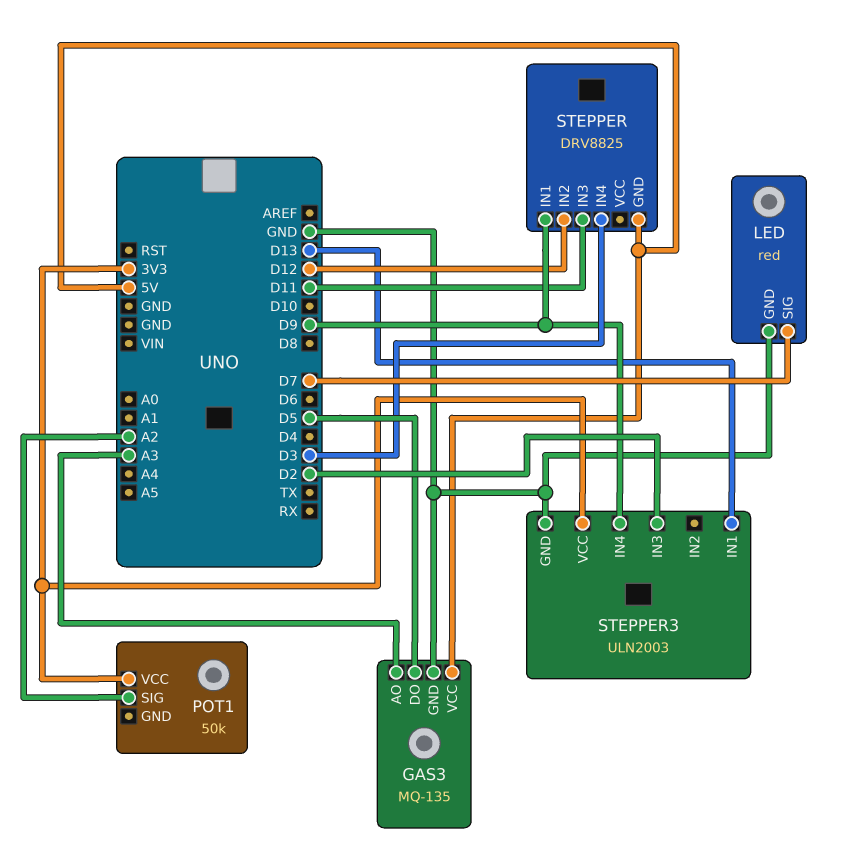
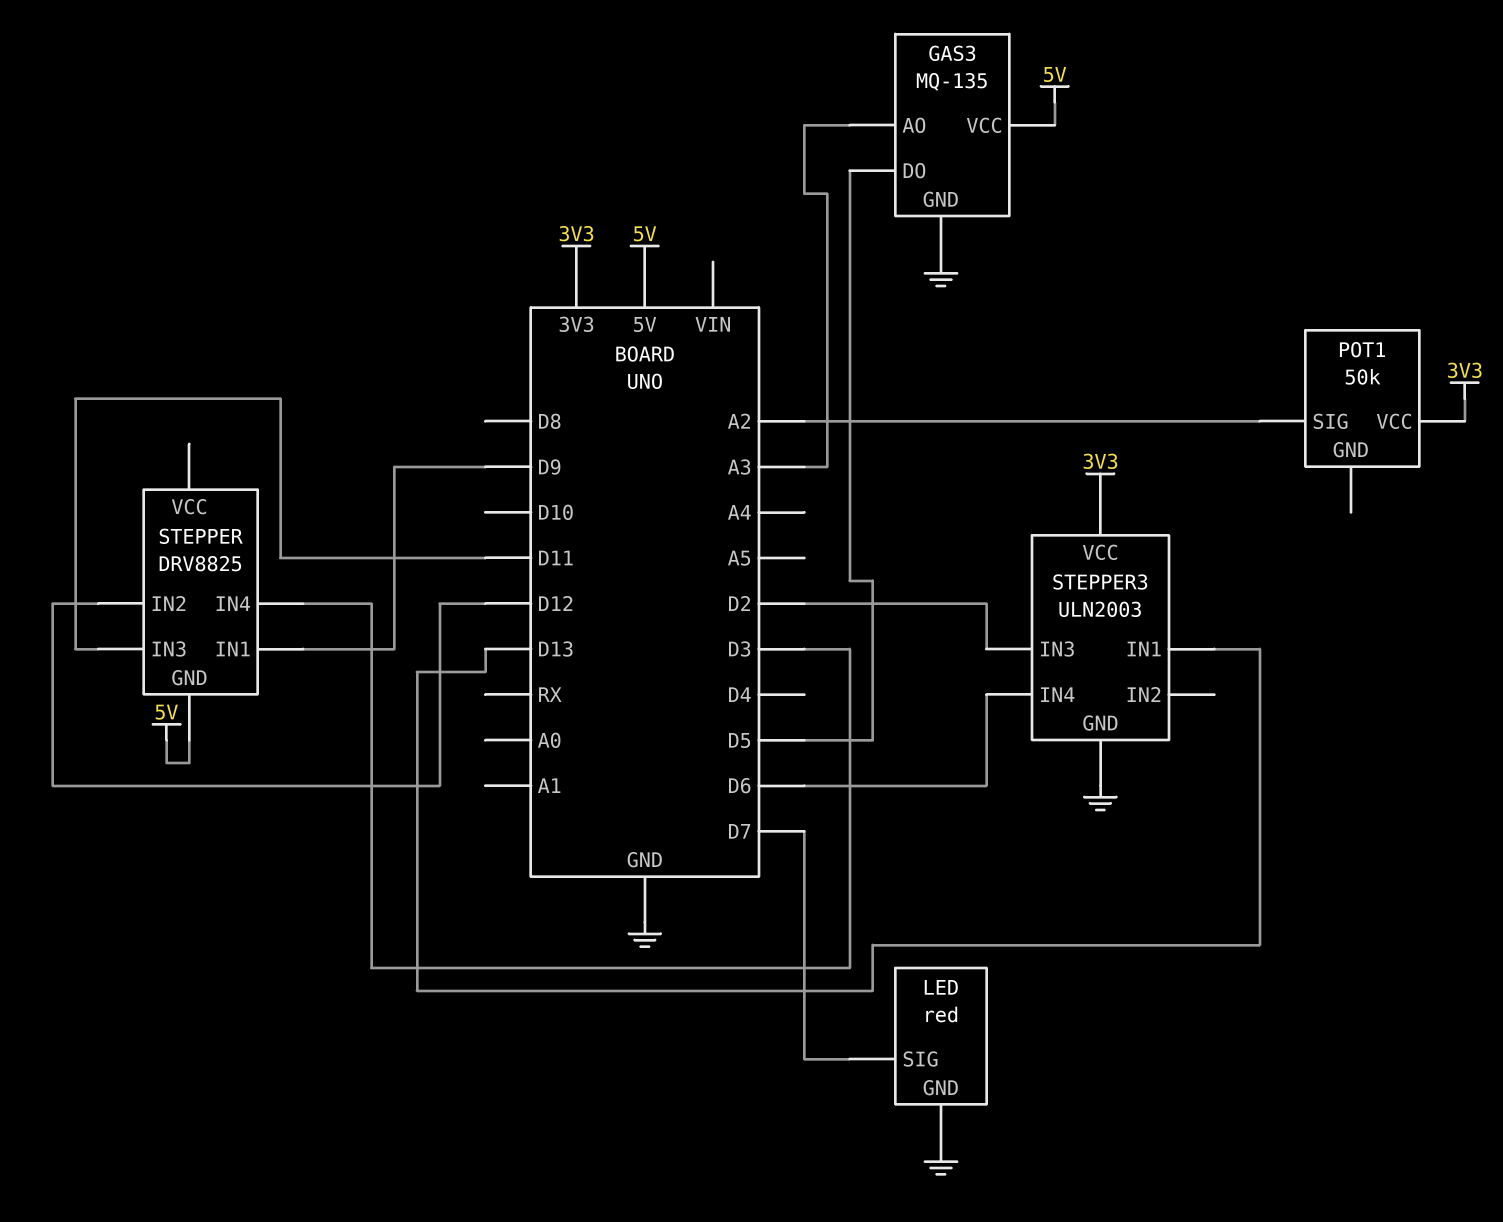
STEPPER3 pin IN4: D9 -> D6

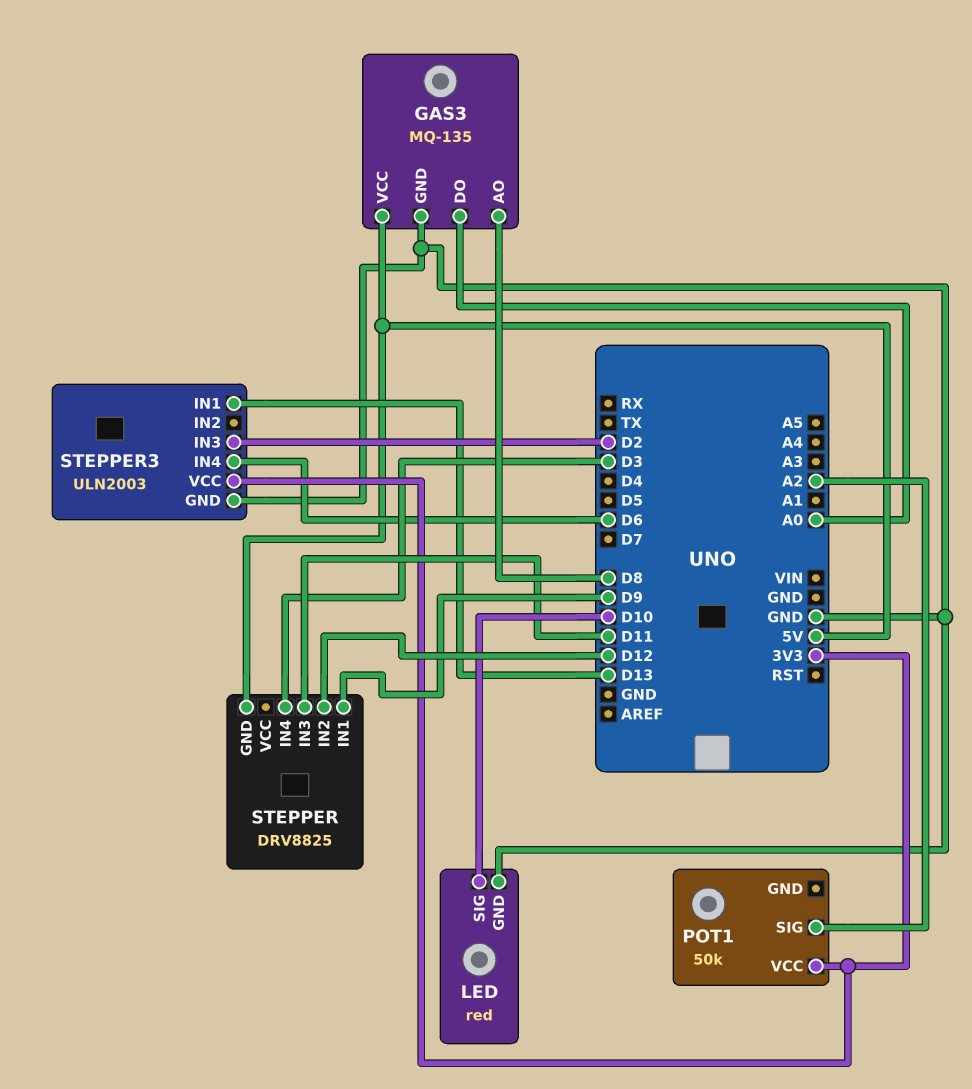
GAS3 pin AO: A3 -> D8
GAS3 pin DO: D5 -> A0
LED pin SIG: D7 -> D10

